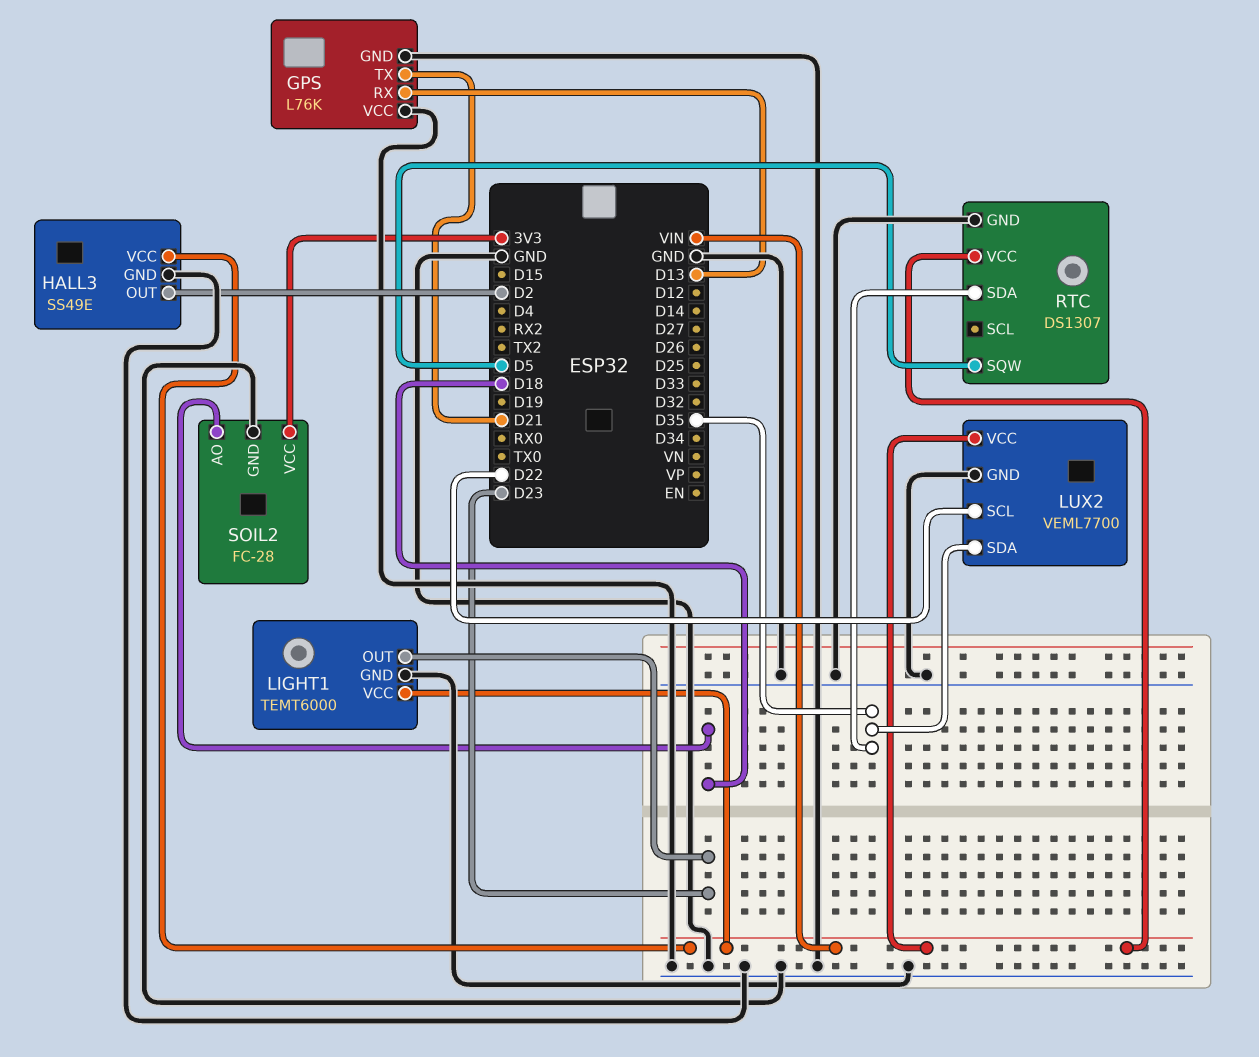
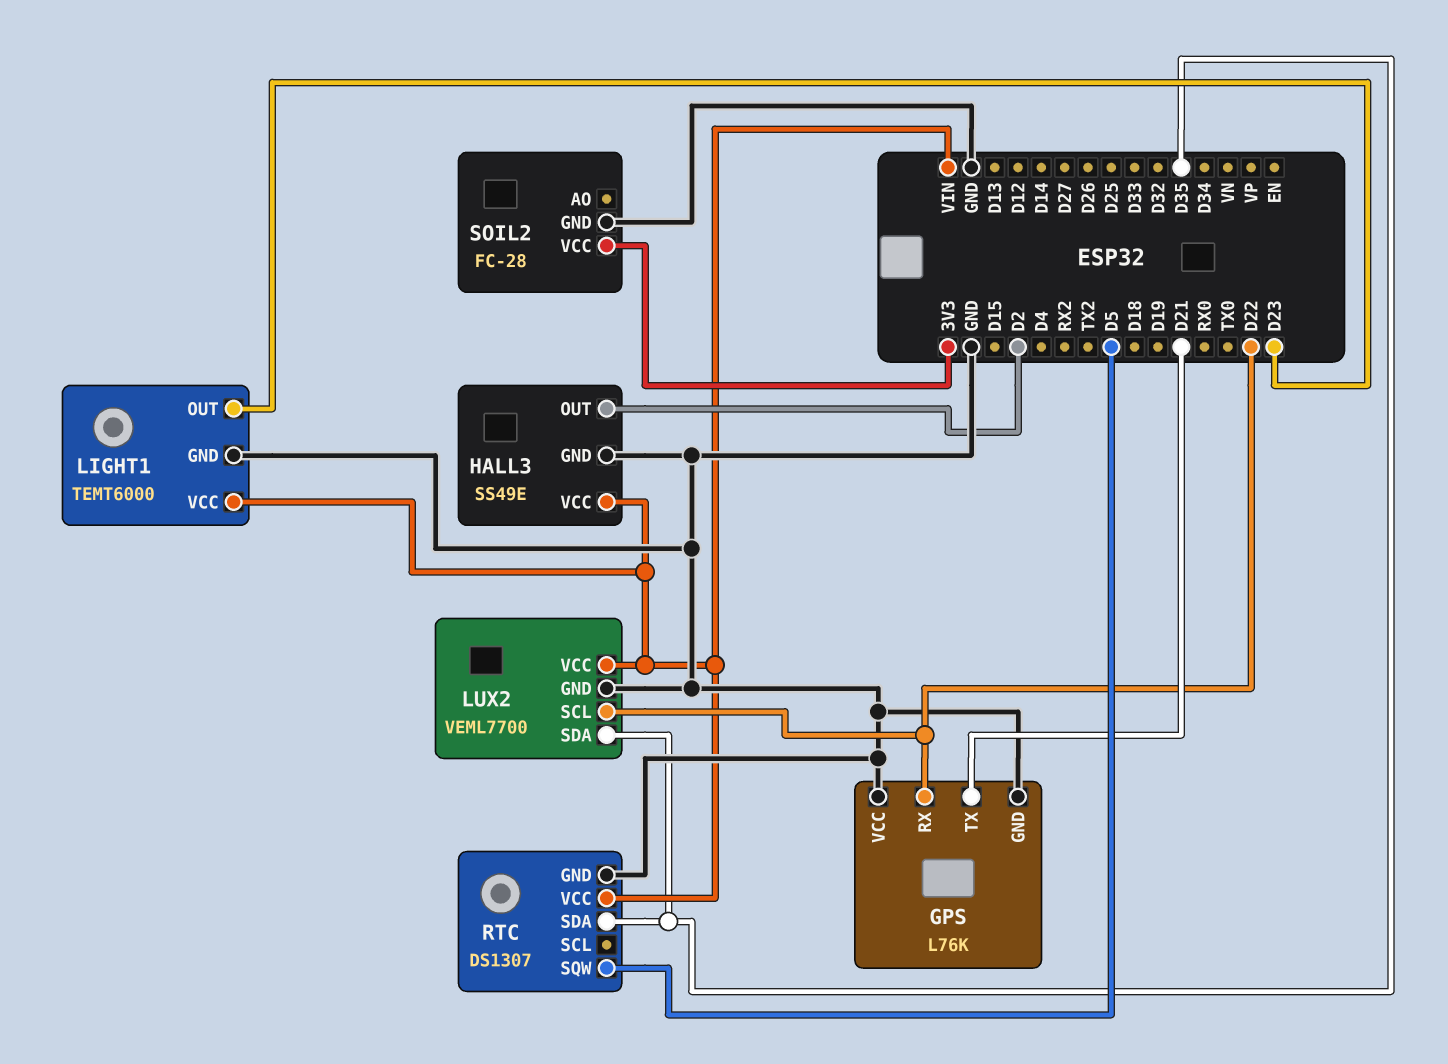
GPS pin RX: D13 -> D22
SOIL2 pin AO: D18 -> none

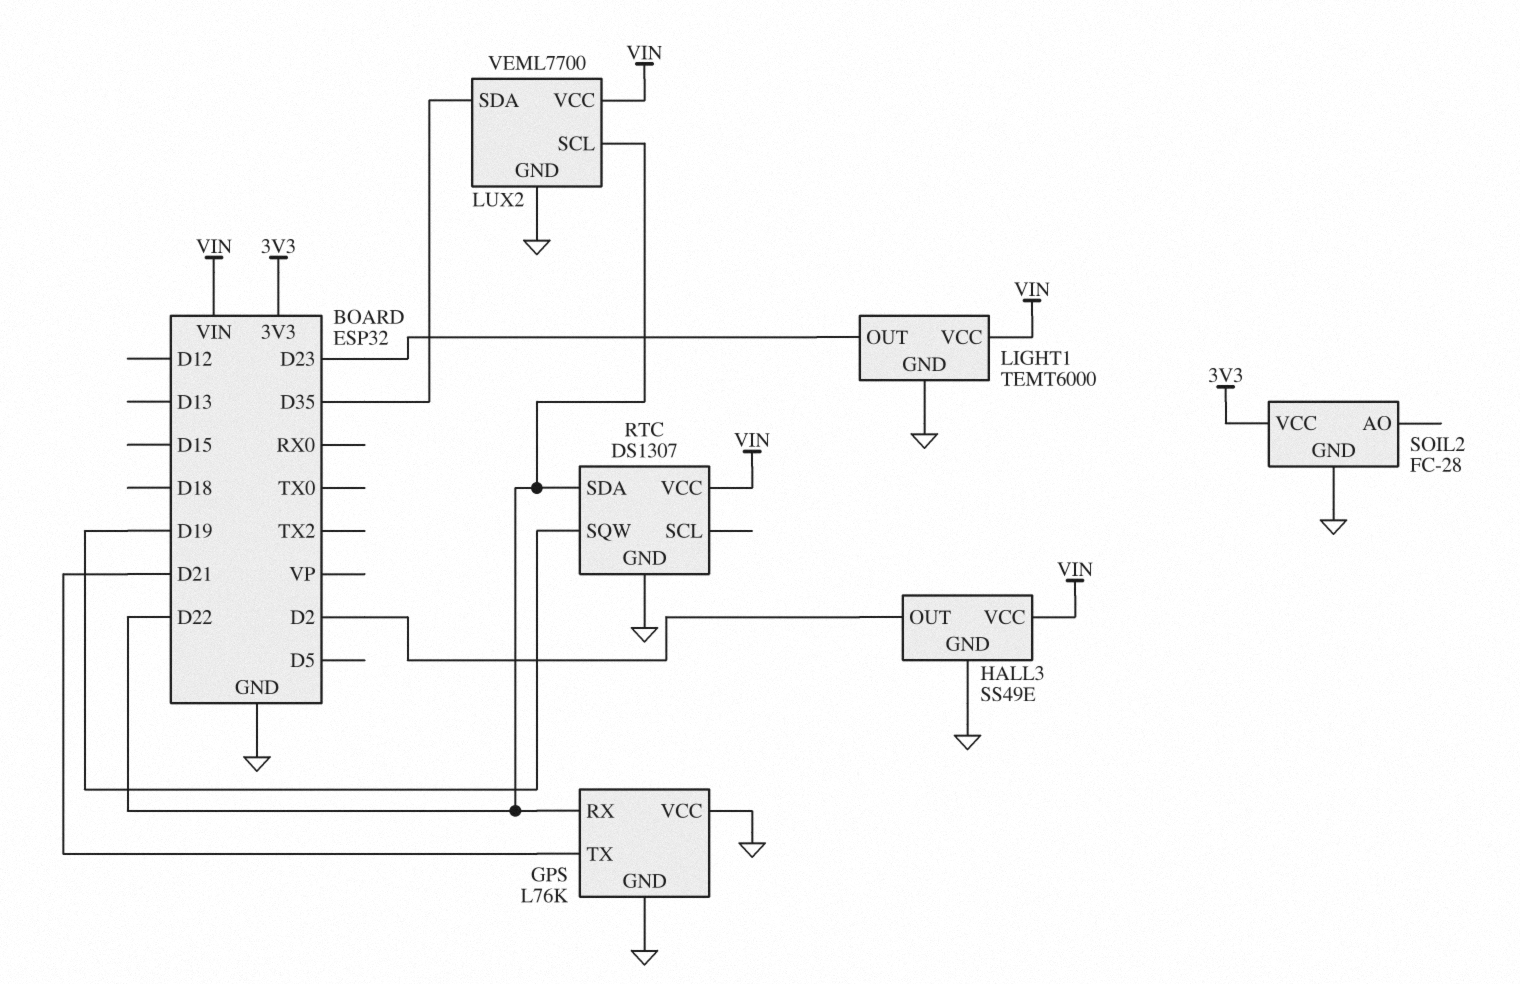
RTC pin SDA: D35 -> D22
RTC pin SQW: D5 -> D19

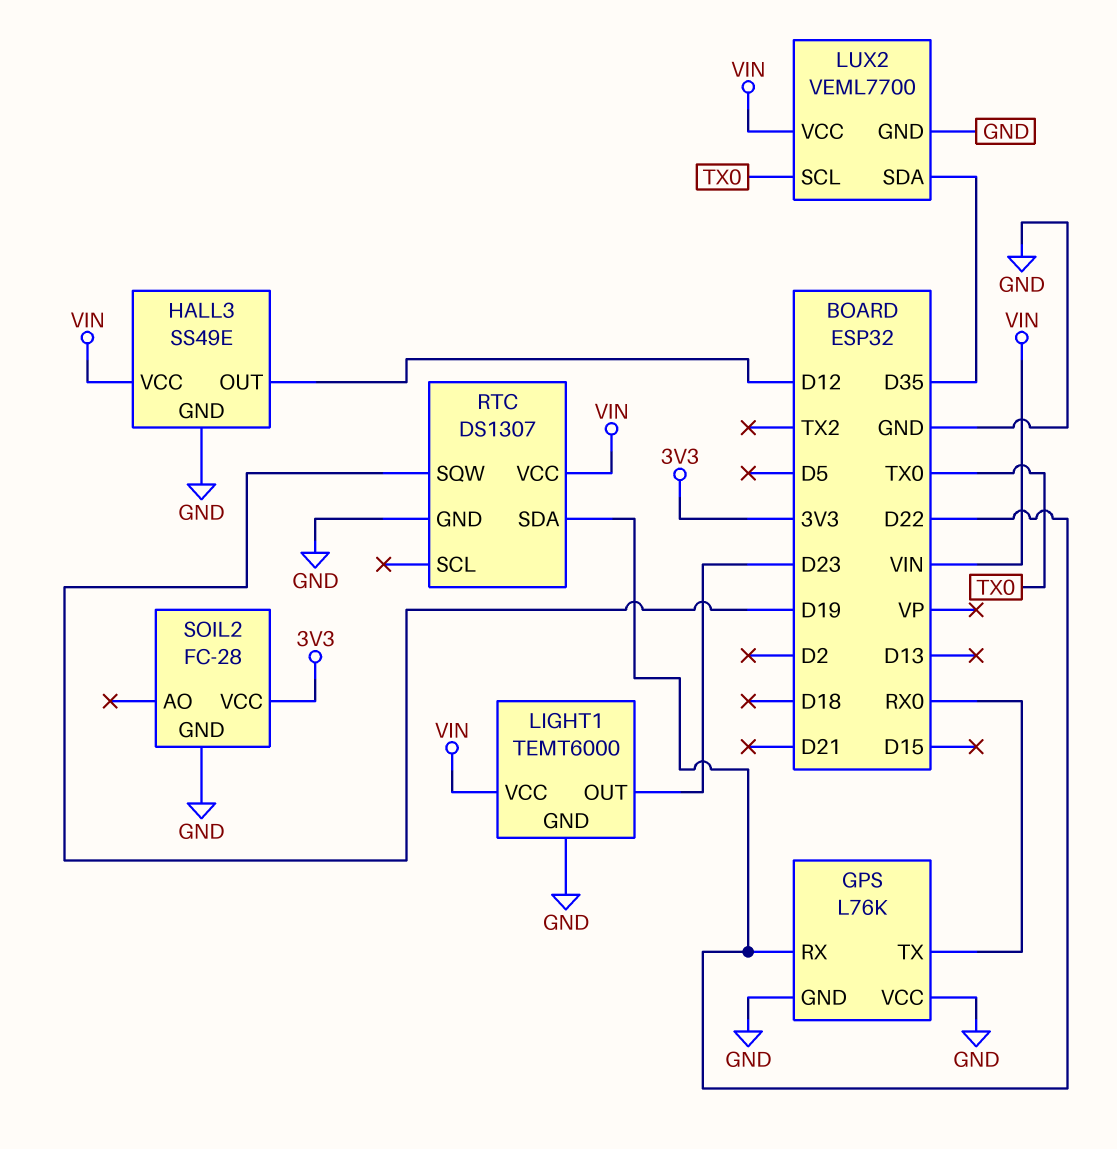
GPS pin TX: D21 -> RX0
HALL3 pin OUT: D2 -> D12
LUX2 pin SCL: D22 -> TX0

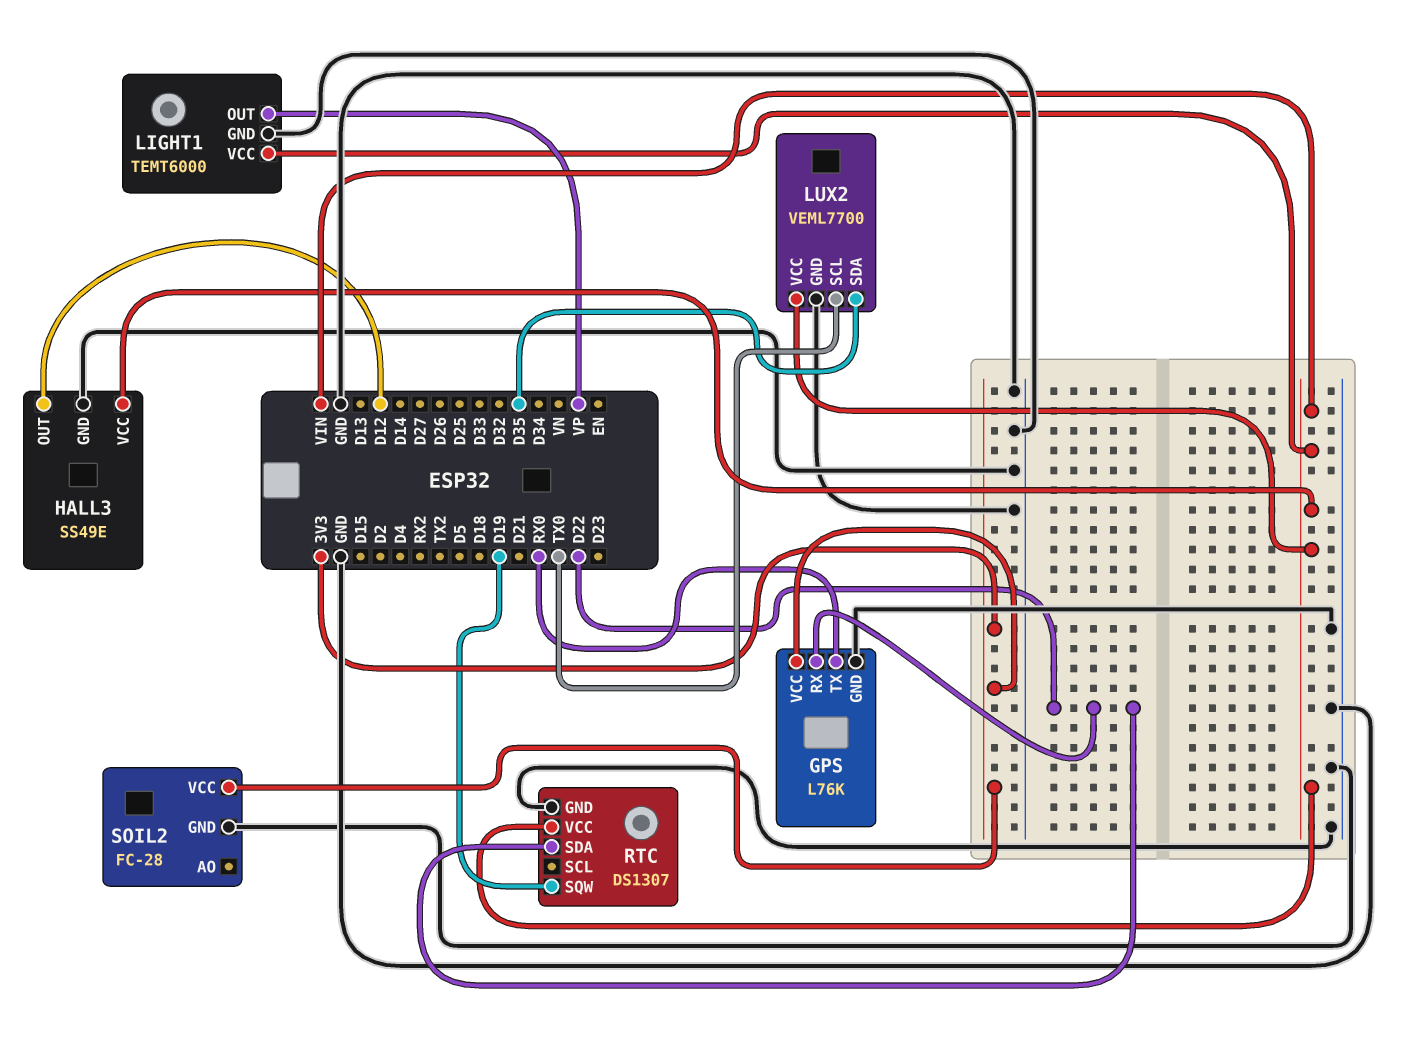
GPS pin VCC: GND -> 3V3
LIGHT1 pin OUT: D23 -> VP

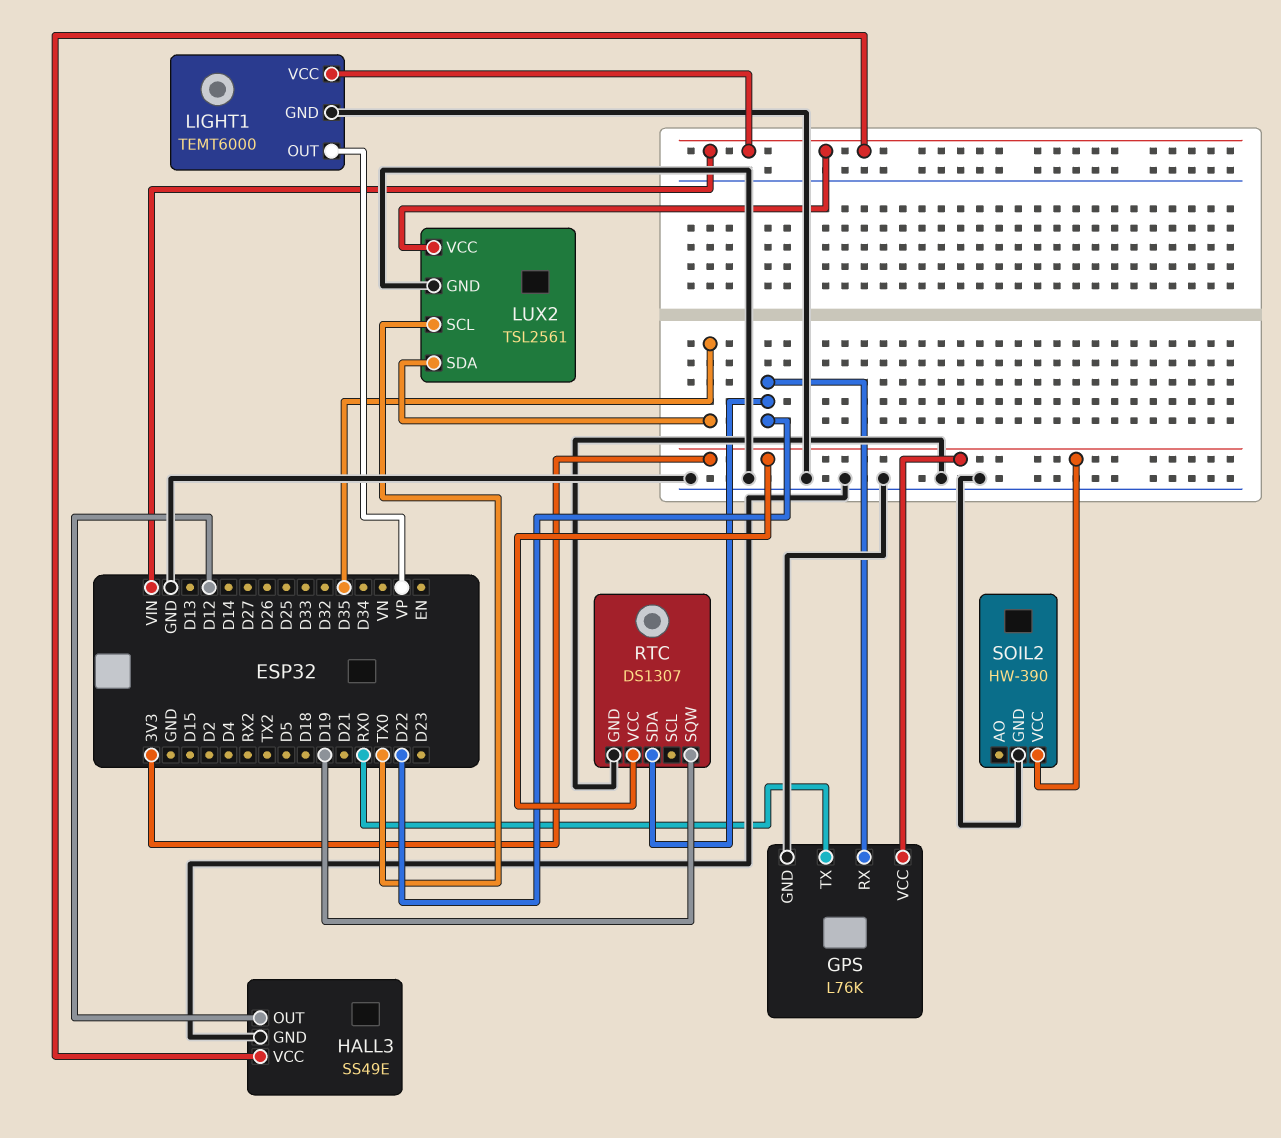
LUX2: VEML7700 -> TSL2561
RTC pin VCC: VIN -> 3V3
SOIL2: FC-28 -> HW-390

